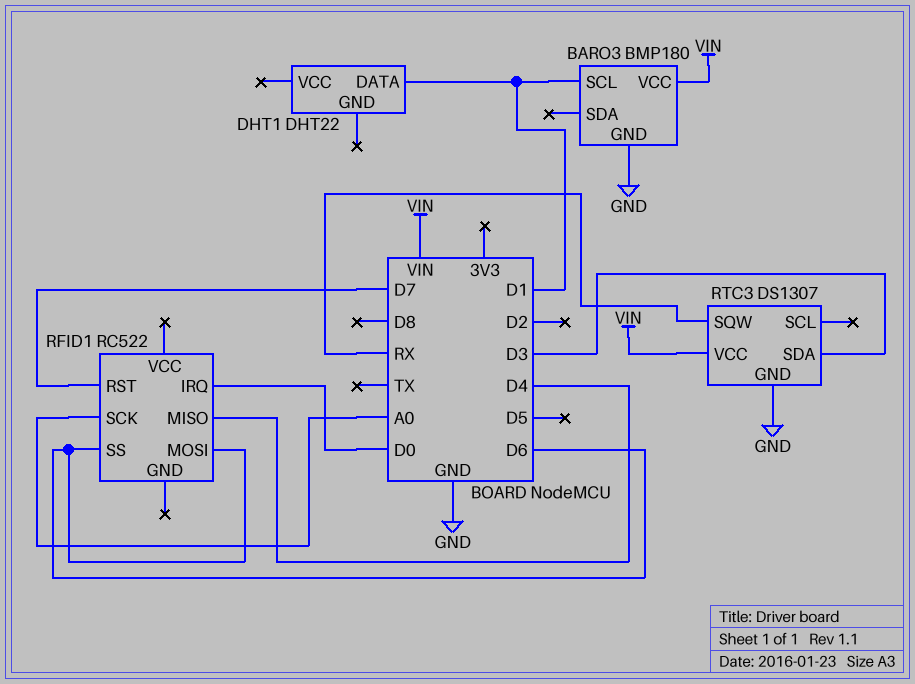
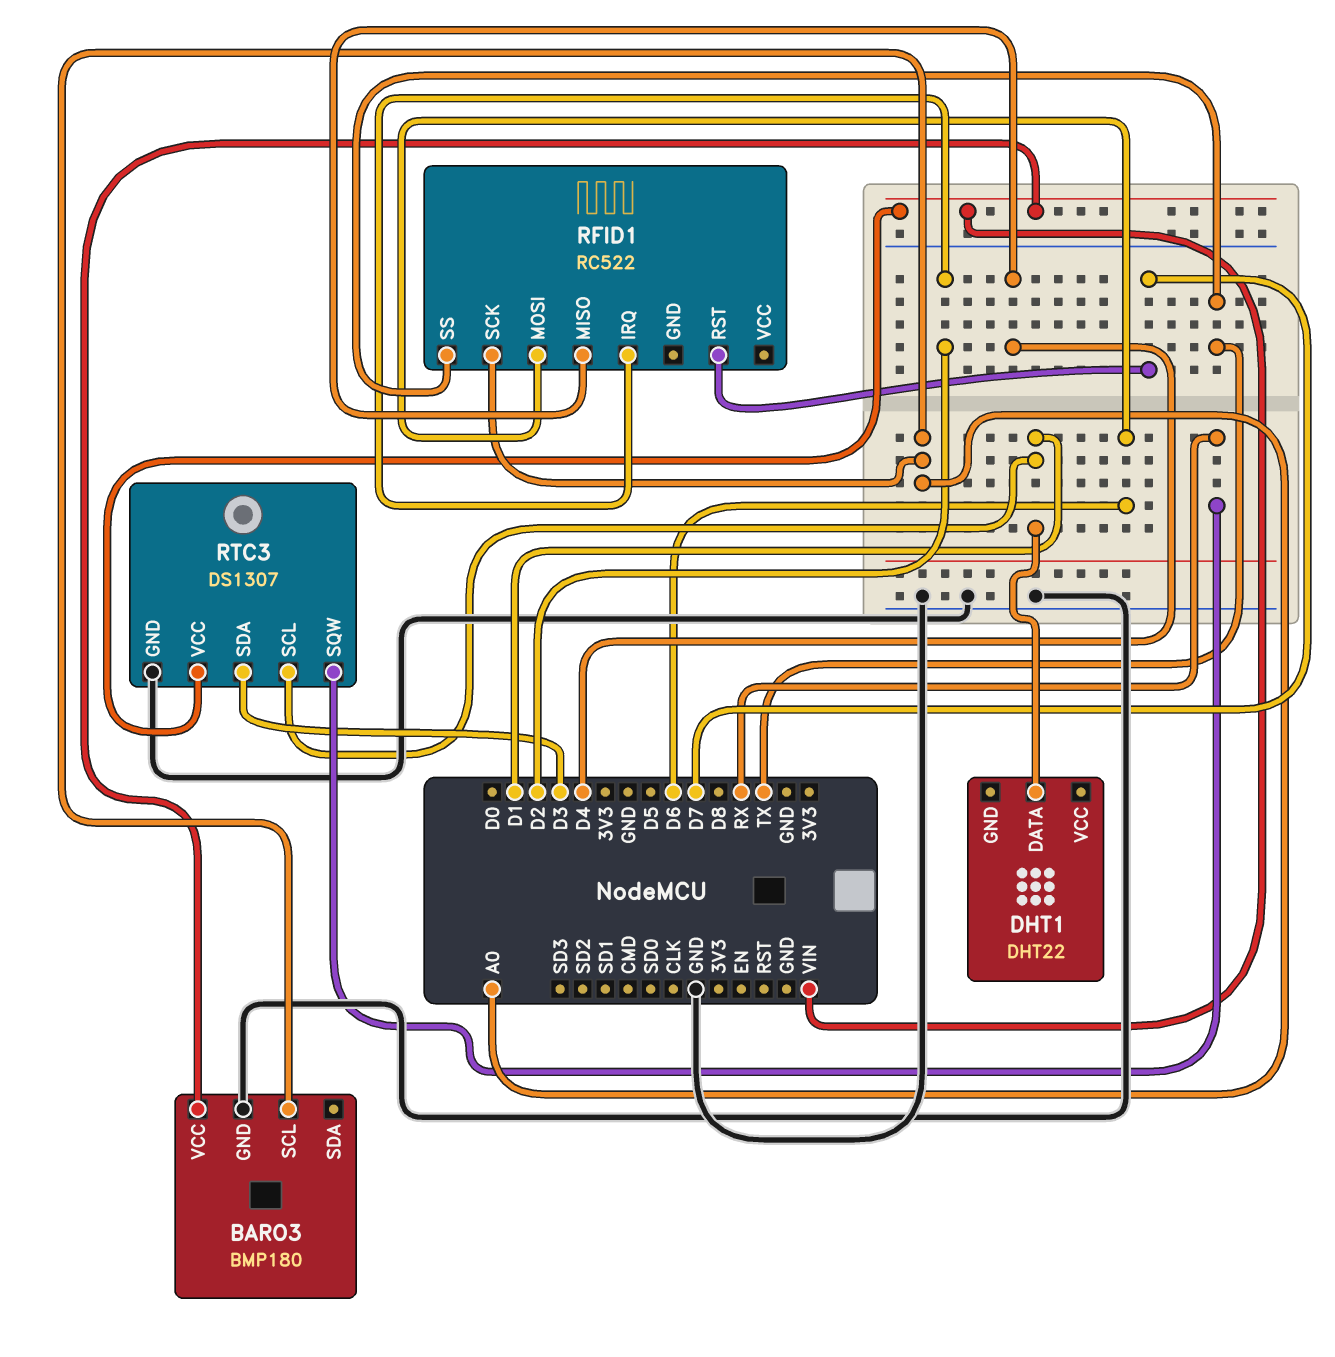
BARO3 pin SCL: D1 -> A0
RFID1 pin IRQ: D0 -> D2
RFID1 pin SS: D6 -> TX
RTC3 pin SCL: none -> D1

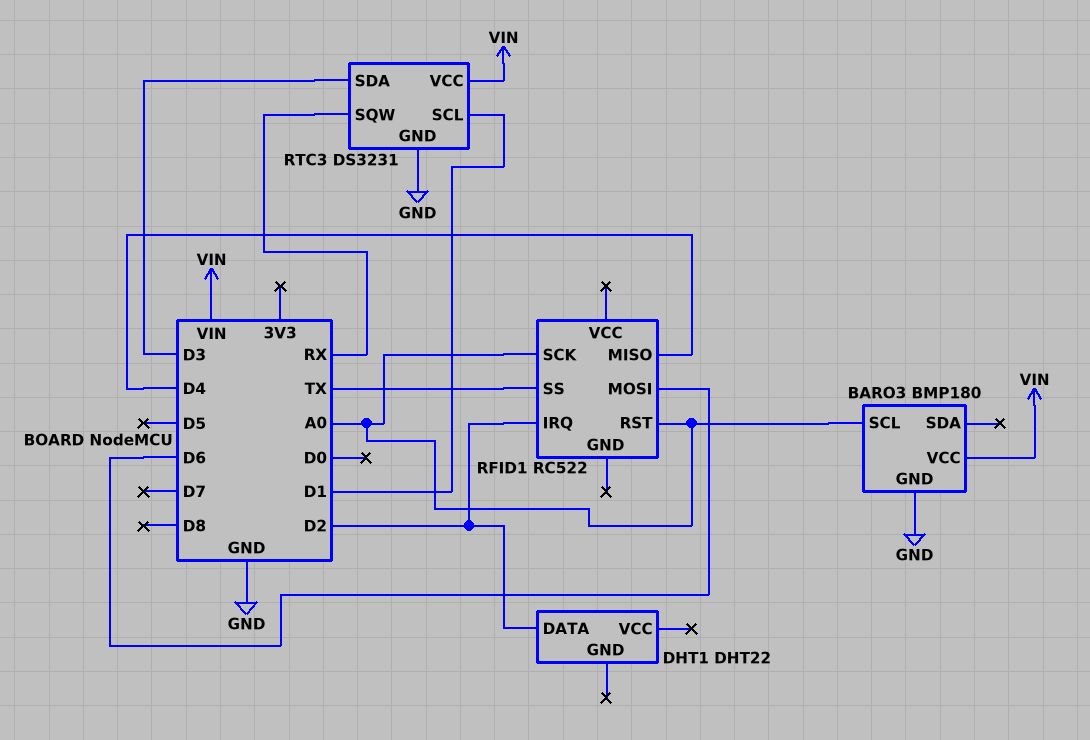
DHT1 pin DATA: D1 -> D2
RFID1 pin RST: D7 -> A0
RTC3: DS1307 -> DS3231

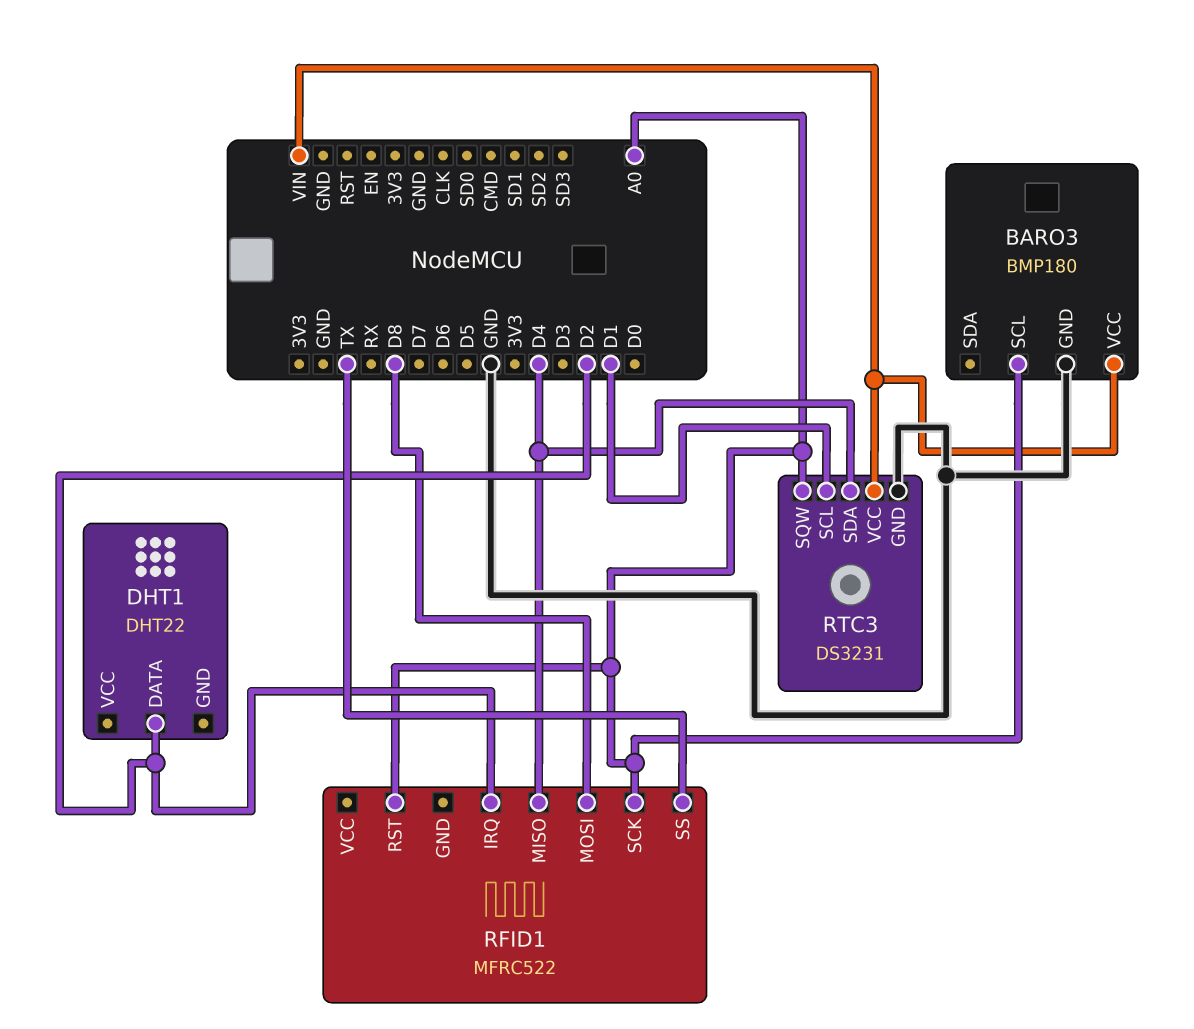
RFID1: RC522 -> MFRC522
RFID1 pin MOSI: D6 -> D8
RTC3 pin SDA: D3 -> D4
RTC3 pin SQW: RX -> A0

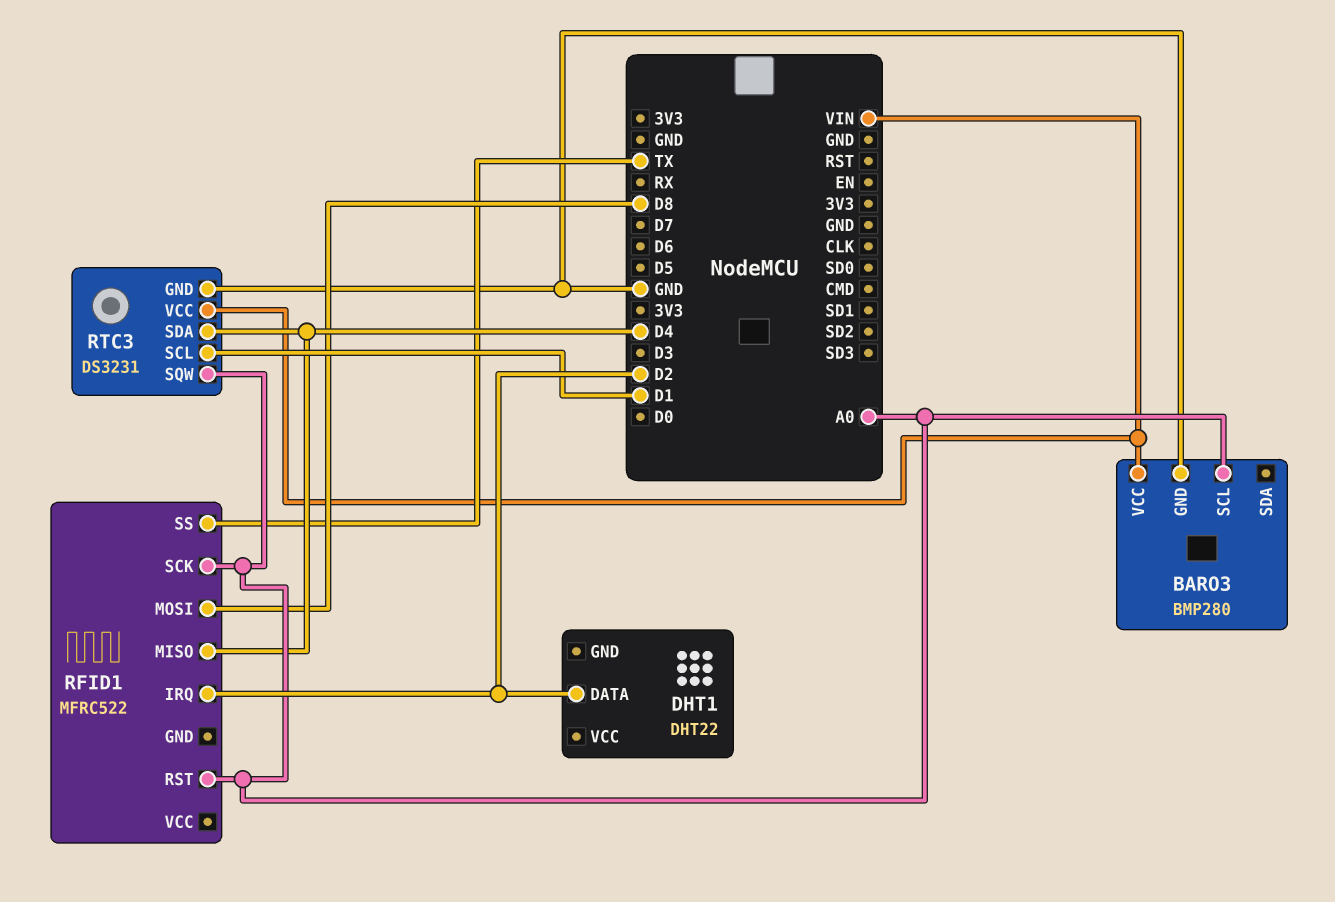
BARO3: BMP180 -> BMP280

